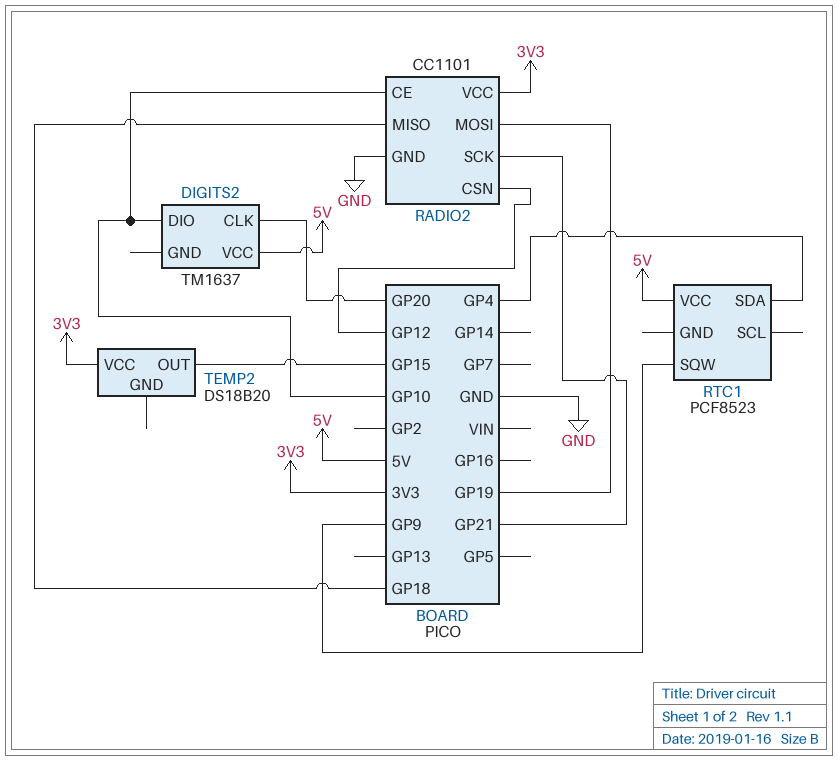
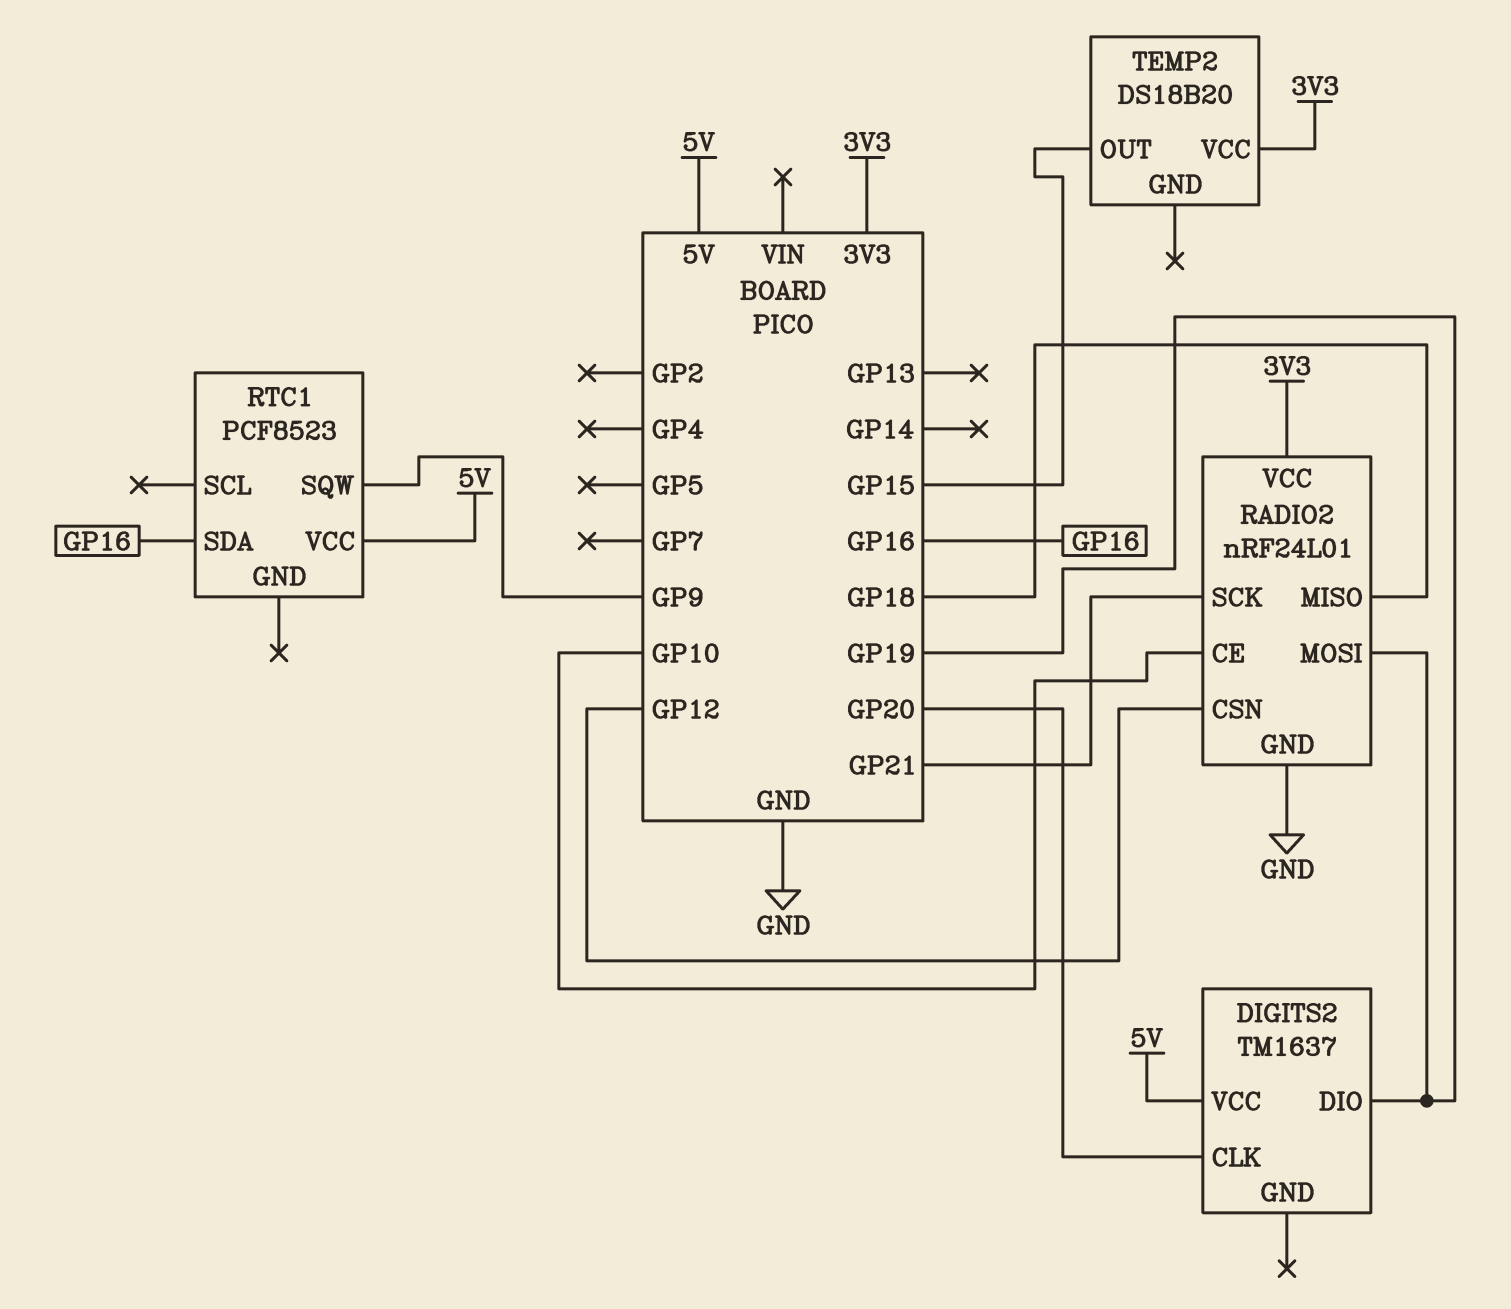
DIGITS2 pin DIO: GP10 -> GP19
RADIO2: CC1101 -> nRF24L01
RTC1 pin SDA: GP4 -> GP16

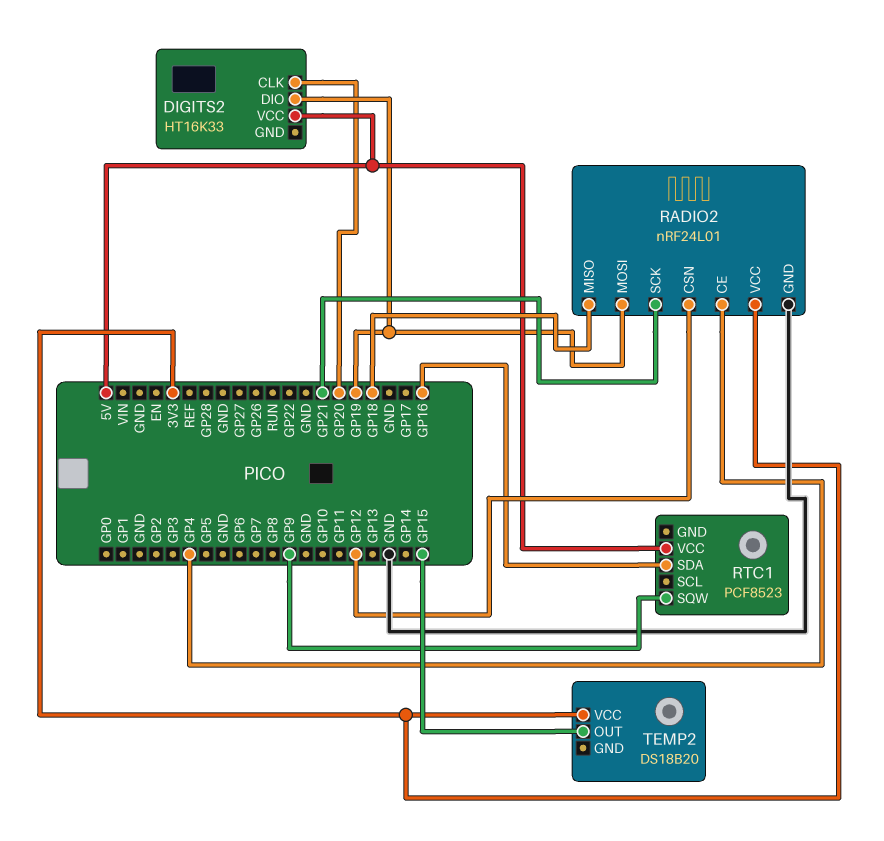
DIGITS2: TM1637 -> HT16K33
RADIO2 pin CE: GP10 -> GP4

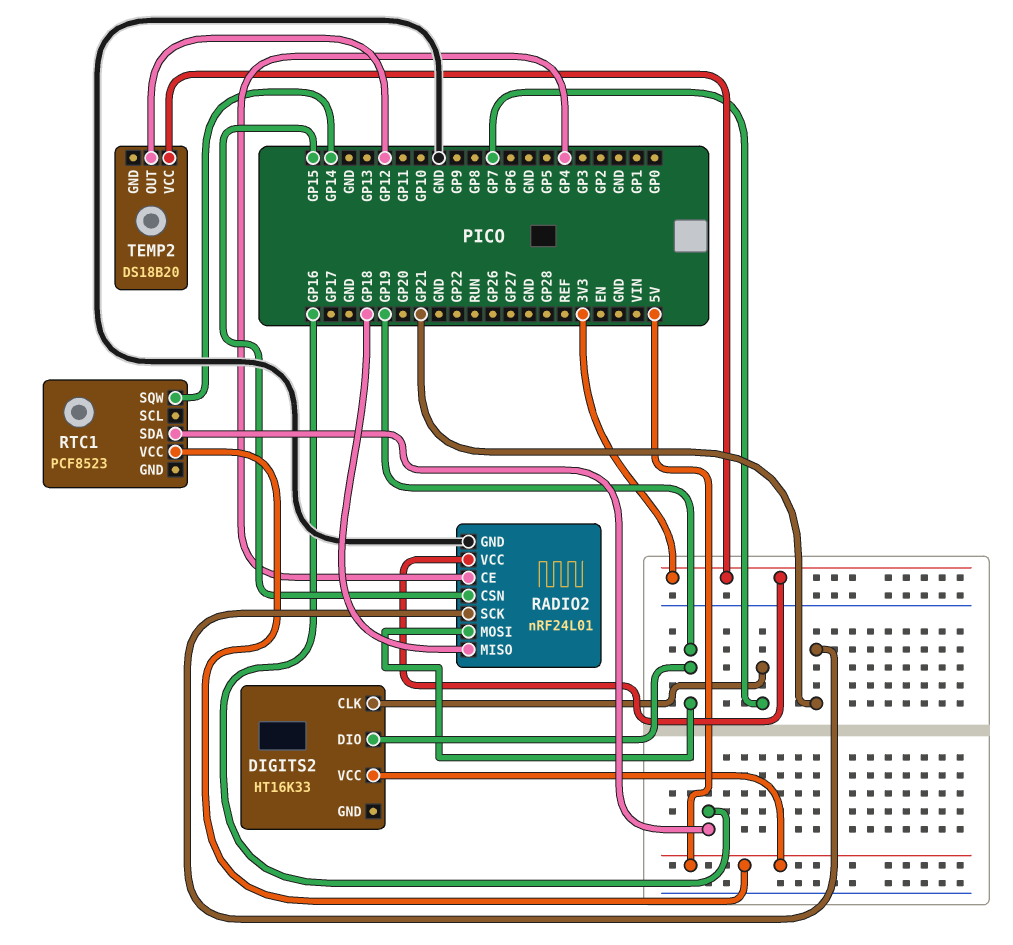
DIGITS2 pin CLK: GP20 -> GP7
RADIO2 pin CSN: GP12 -> GP15
RTC1 pin SQW: GP9 -> GP14
TEMP2 pin OUT: GP15 -> GP12

